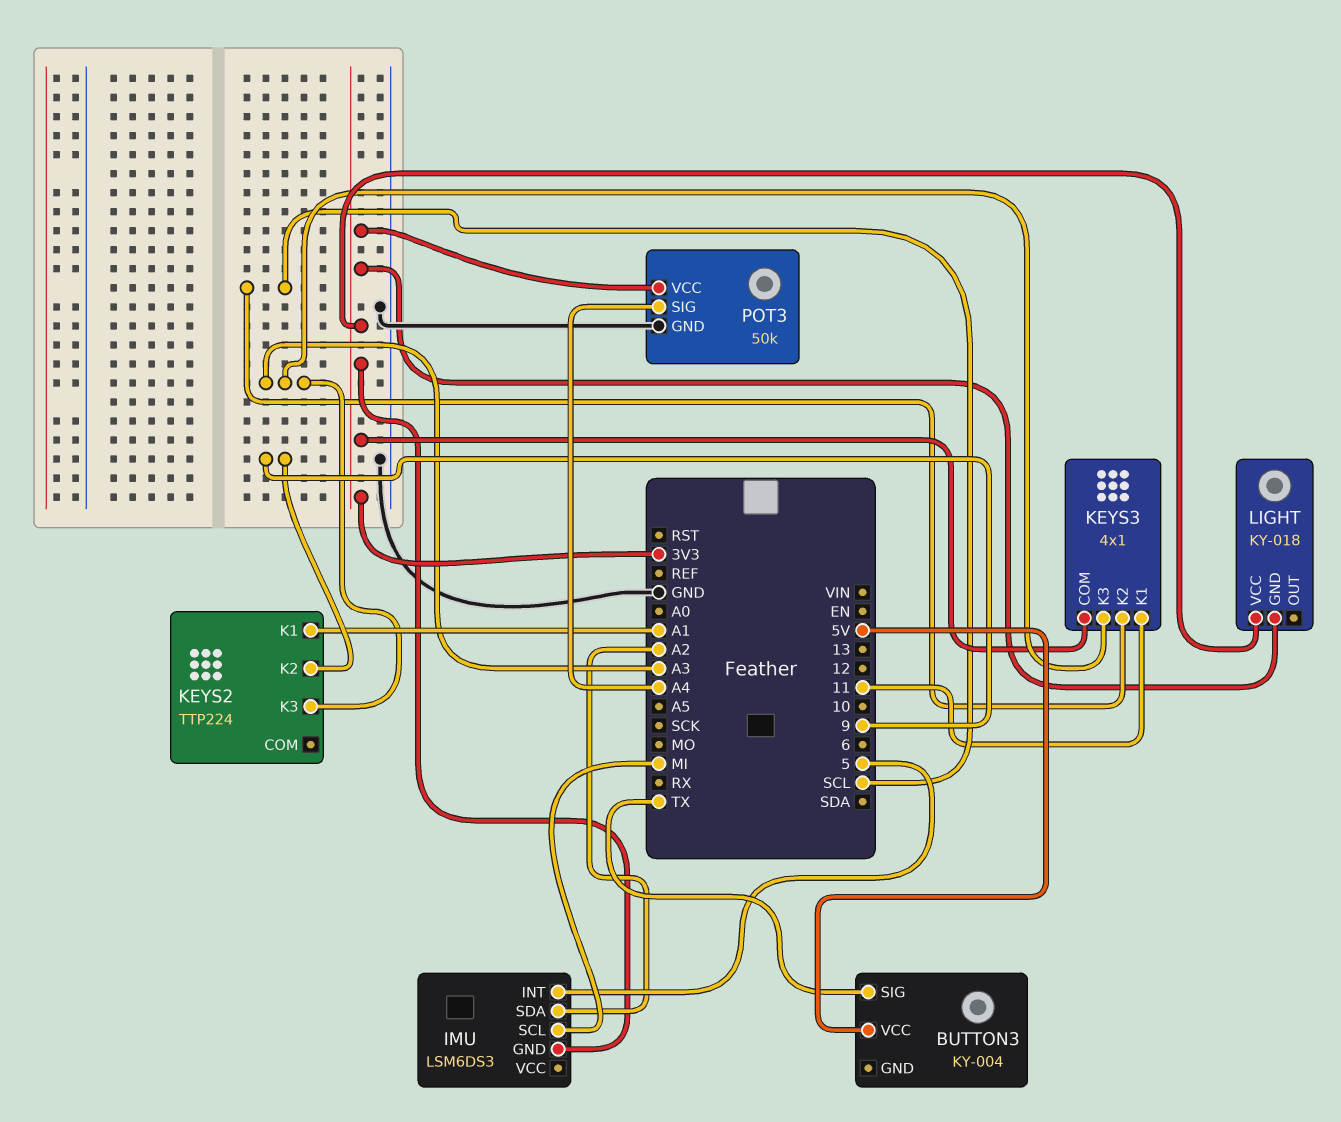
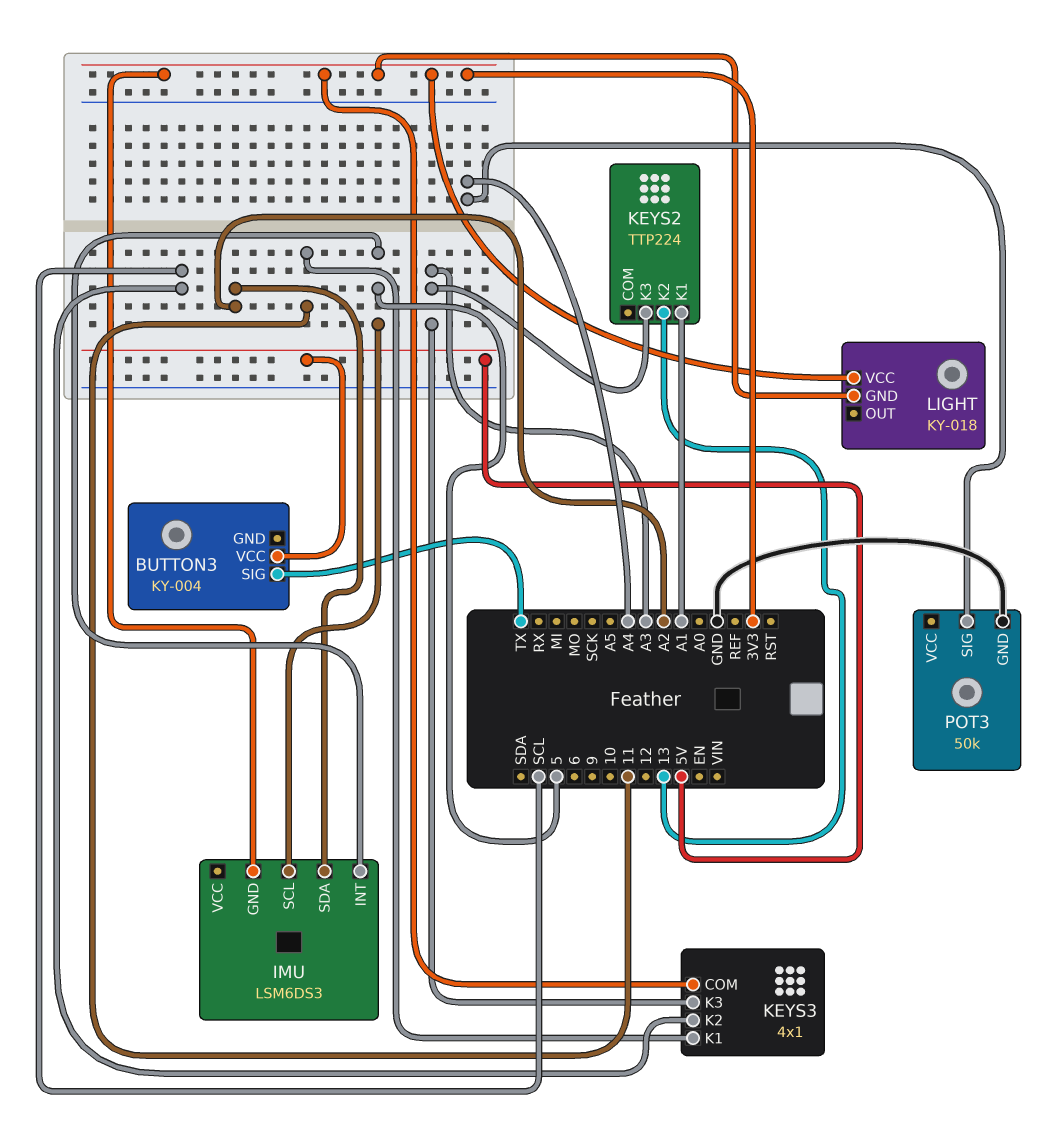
IMU pin SCL: MI -> 5
KEYS2 pin K2: 9 -> 13
POT3 pin VCC: 3V3 -> none

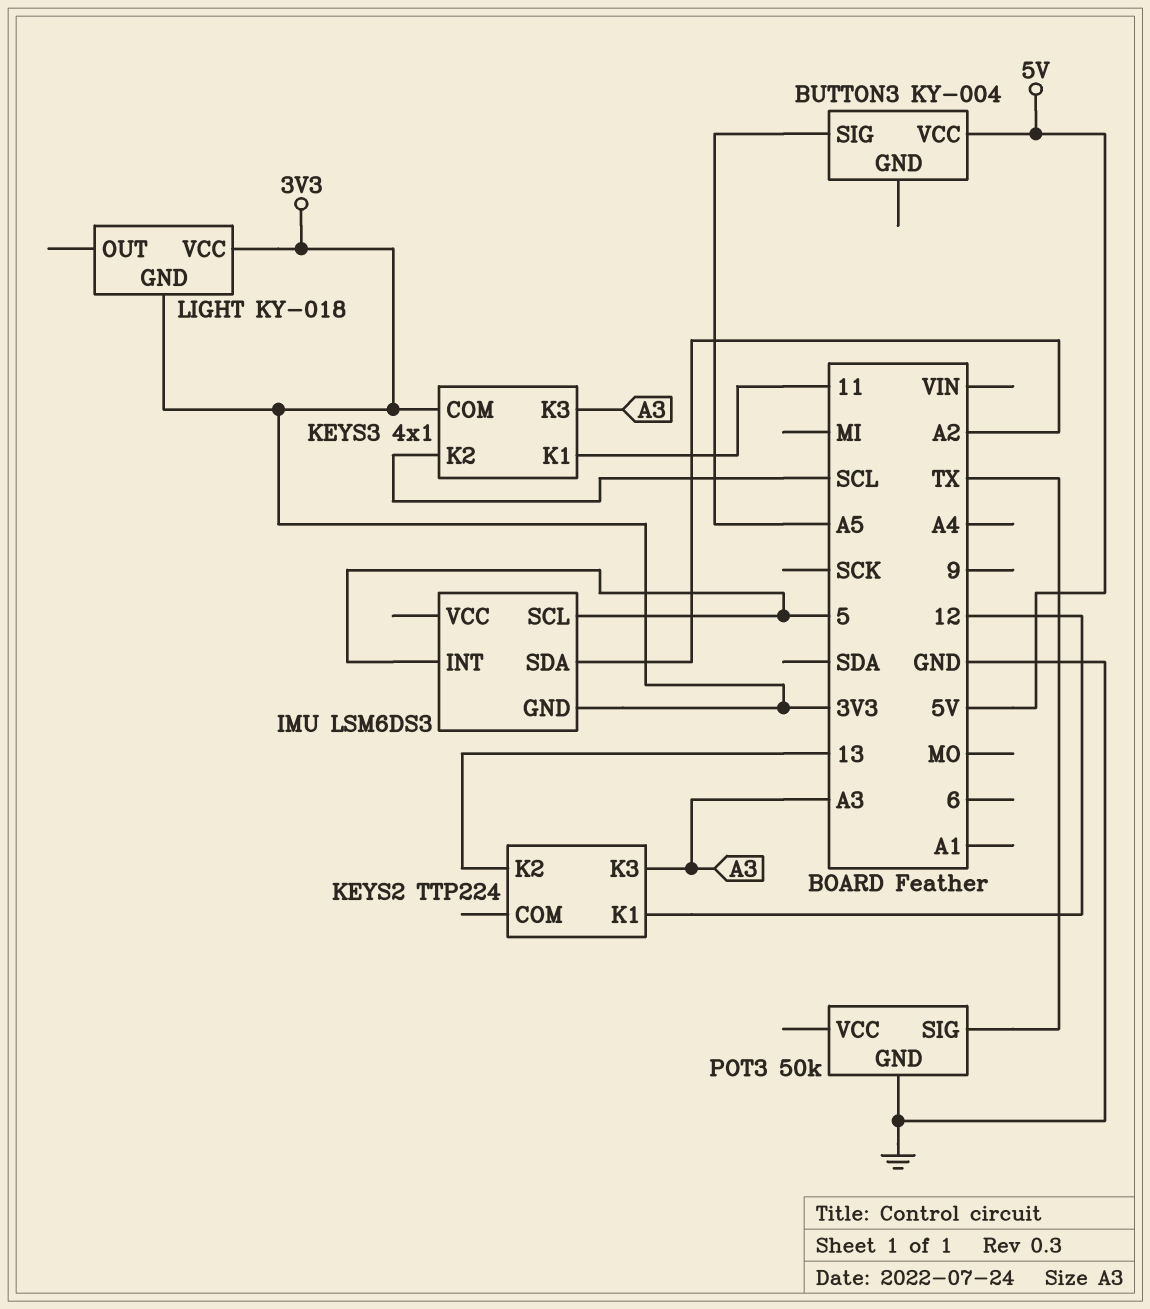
BUTTON3 pin SIG: TX -> A5
KEYS2 pin K1: A1 -> 12
POT3 pin SIG: A4 -> TX

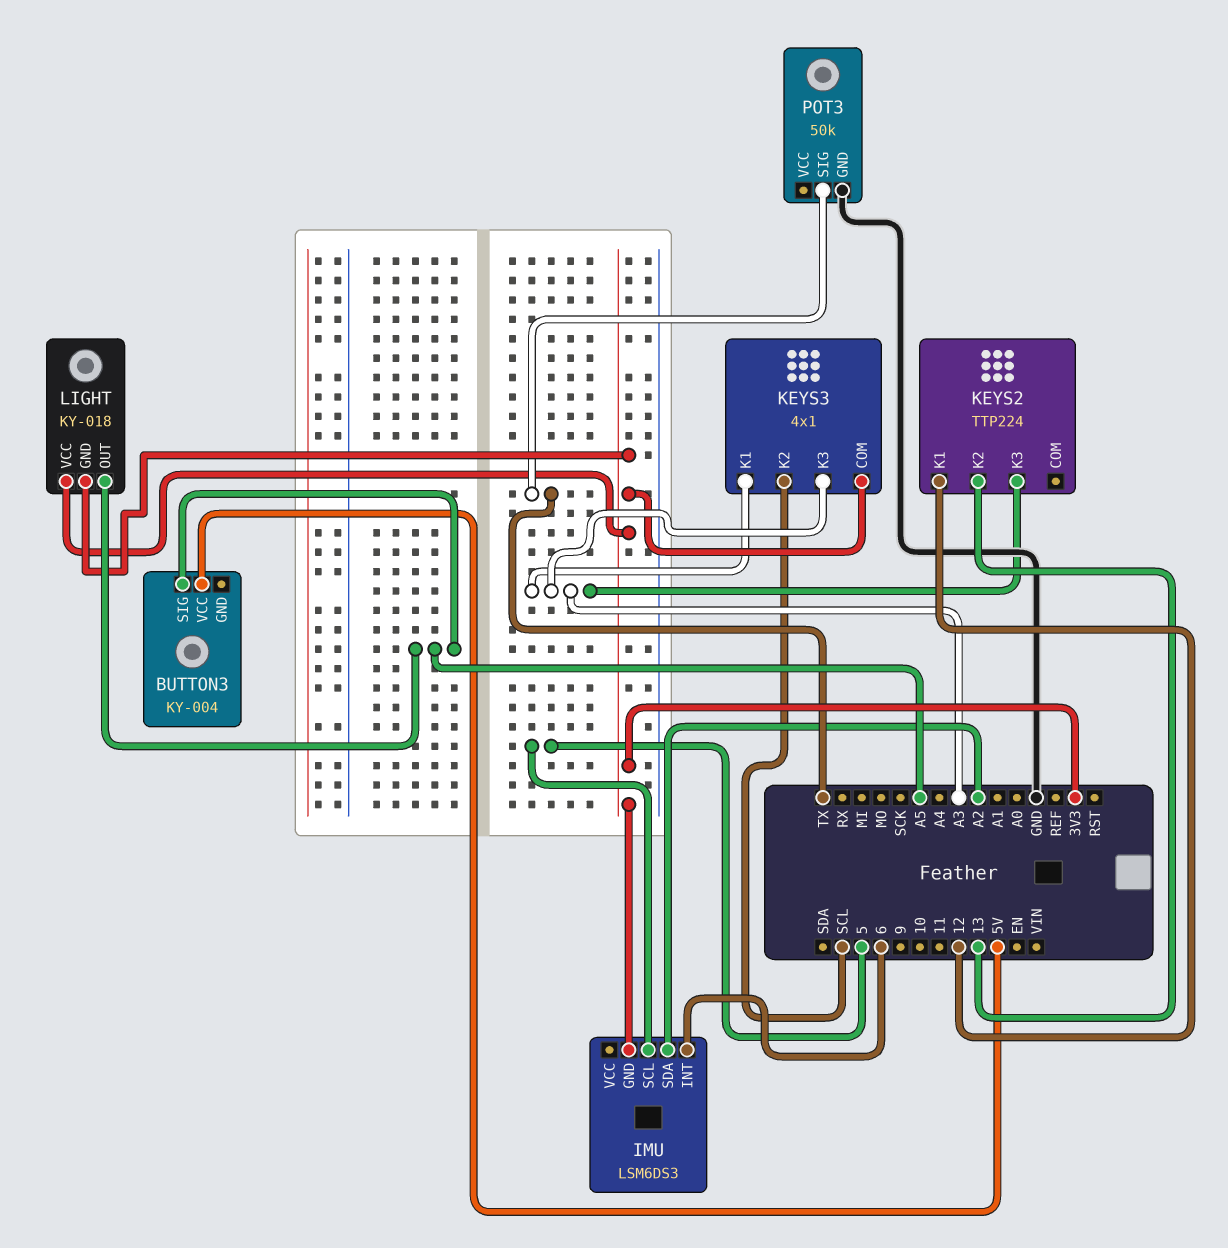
IMU pin INT: 5 -> 6
KEYS3 pin K1: 11 -> A3
LIGHT pin OUT: none -> A5

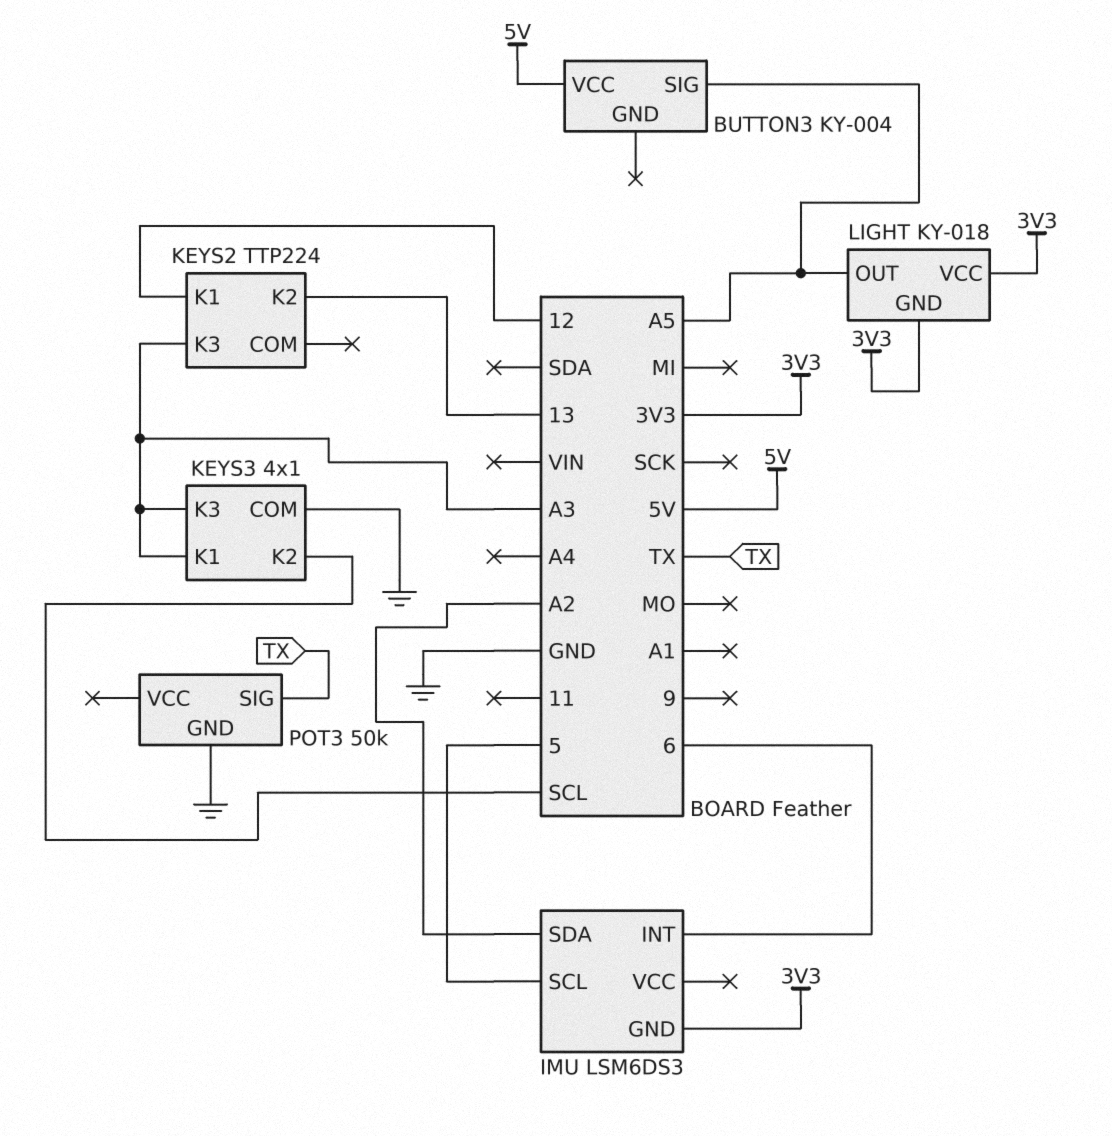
KEYS3 pin COM: 3V3 -> GND

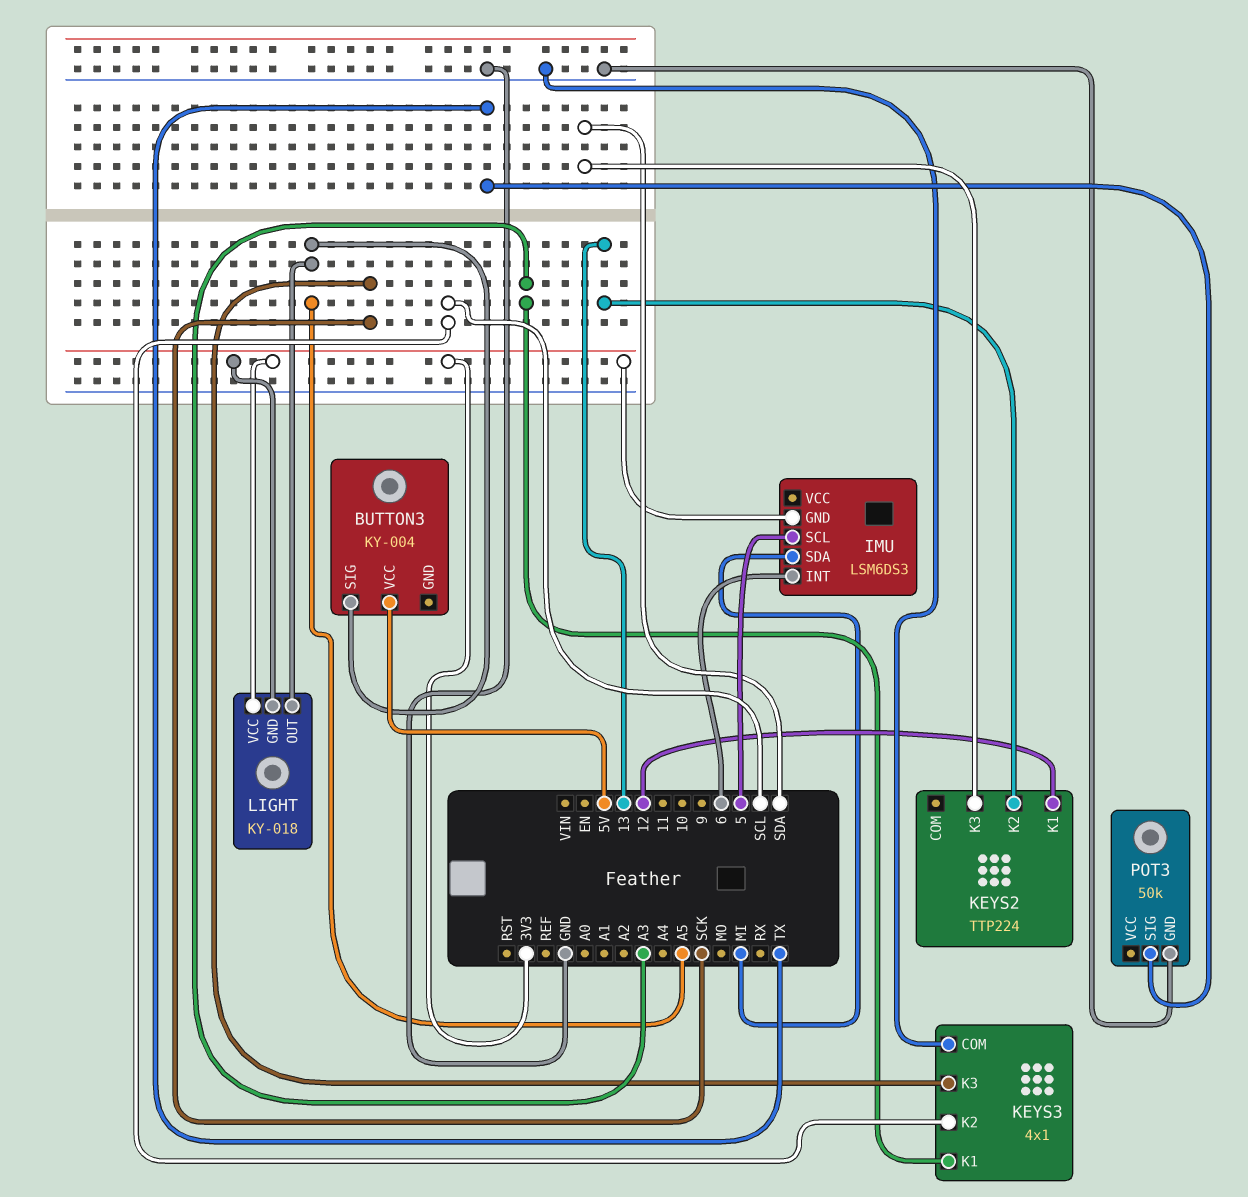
IMU pin SDA: A2 -> MI
KEYS2 pin K3: A3 -> SDA
KEYS3 pin K3: A3 -> SCK

